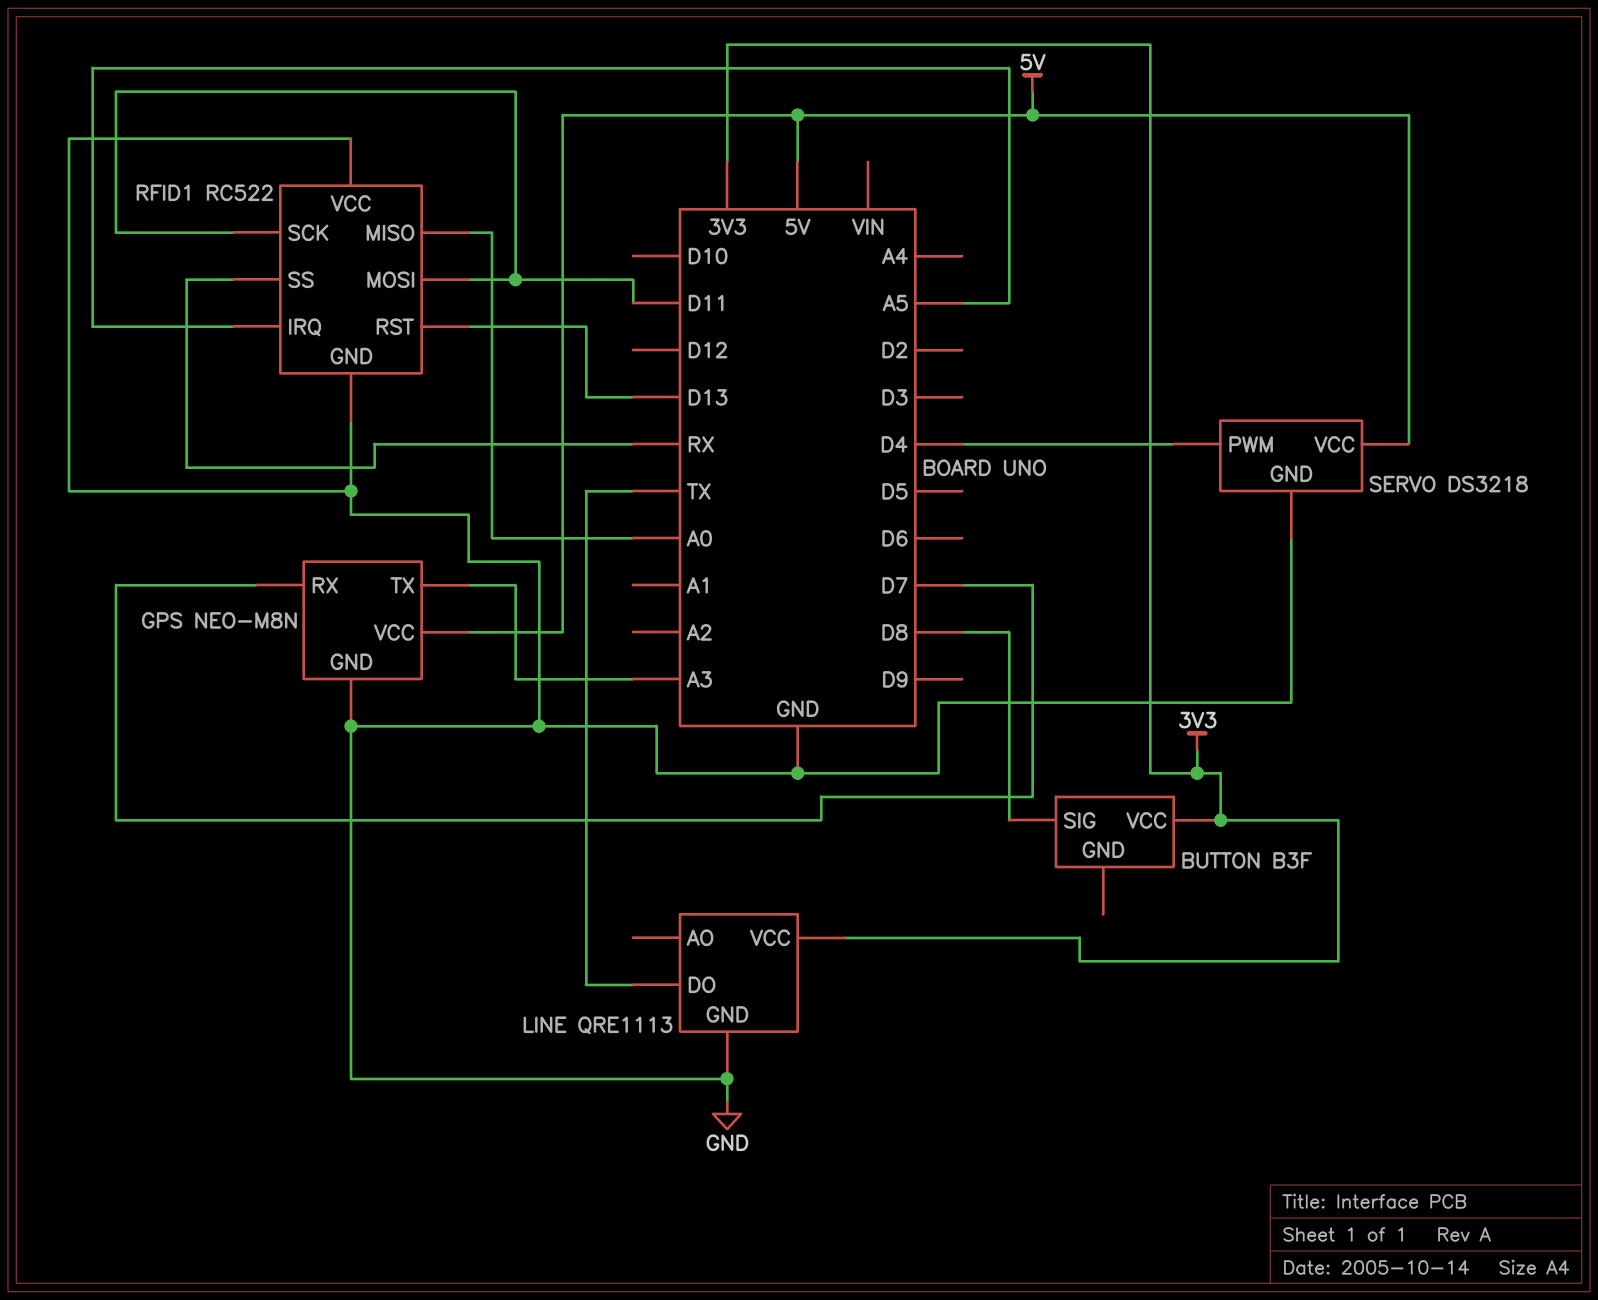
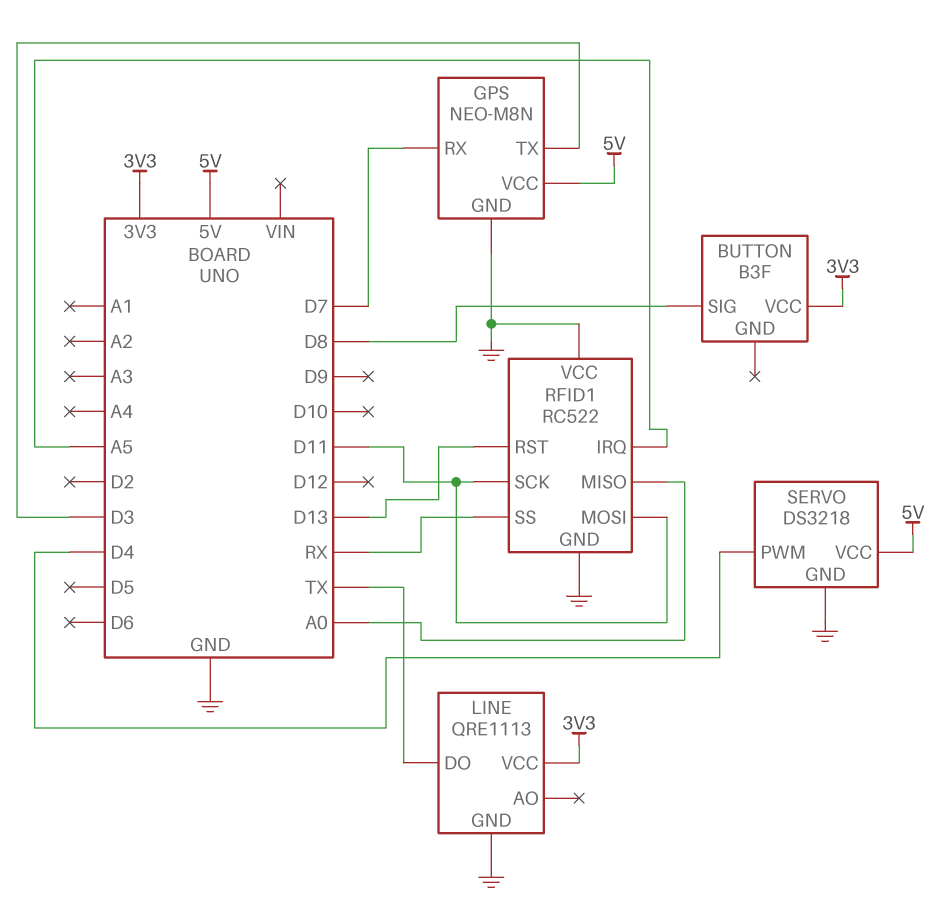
GPS pin TX: A3 -> D3

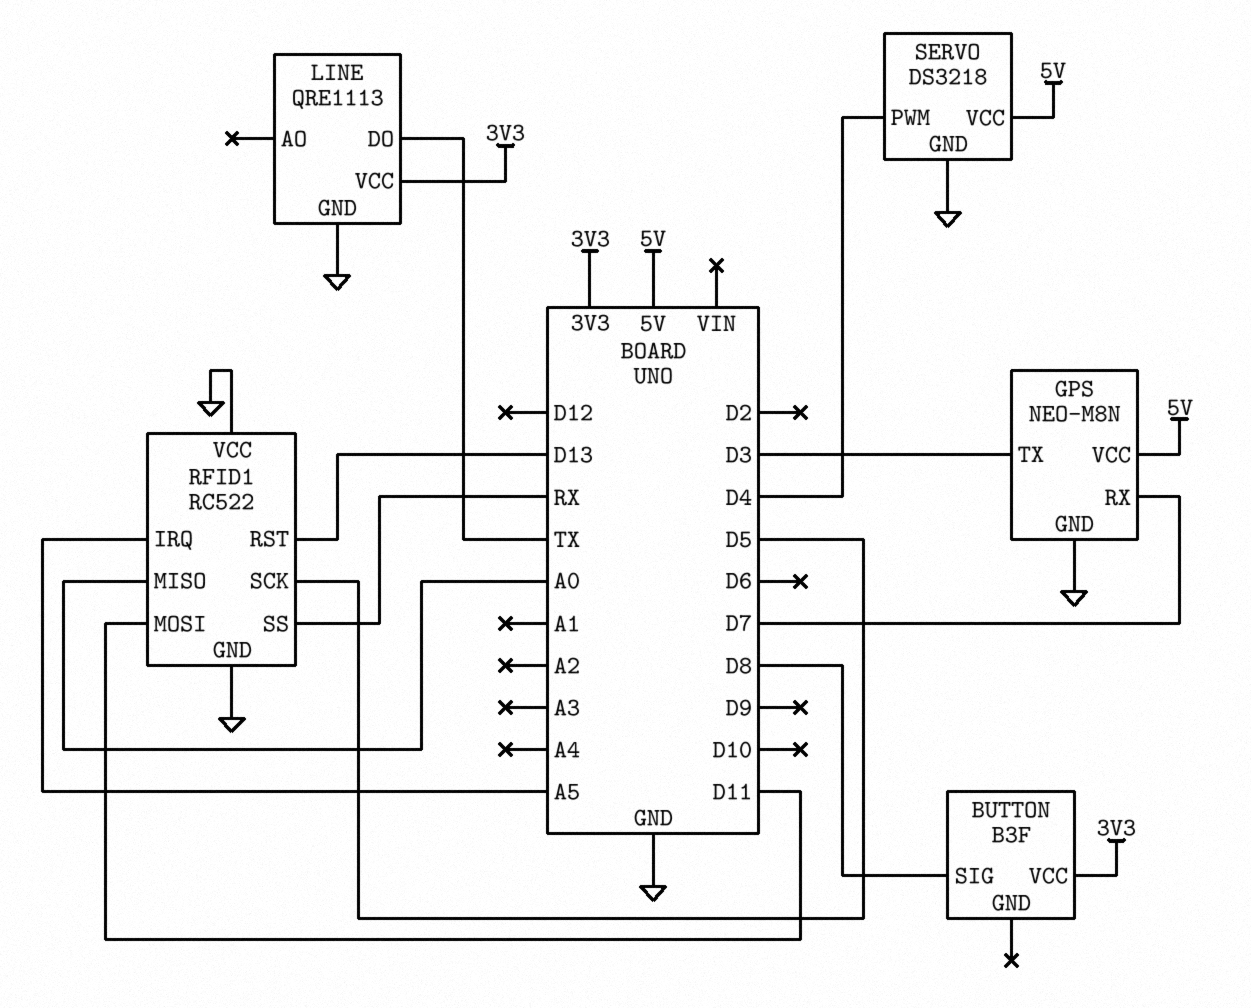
RFID1 pin SCK: D11 -> D5

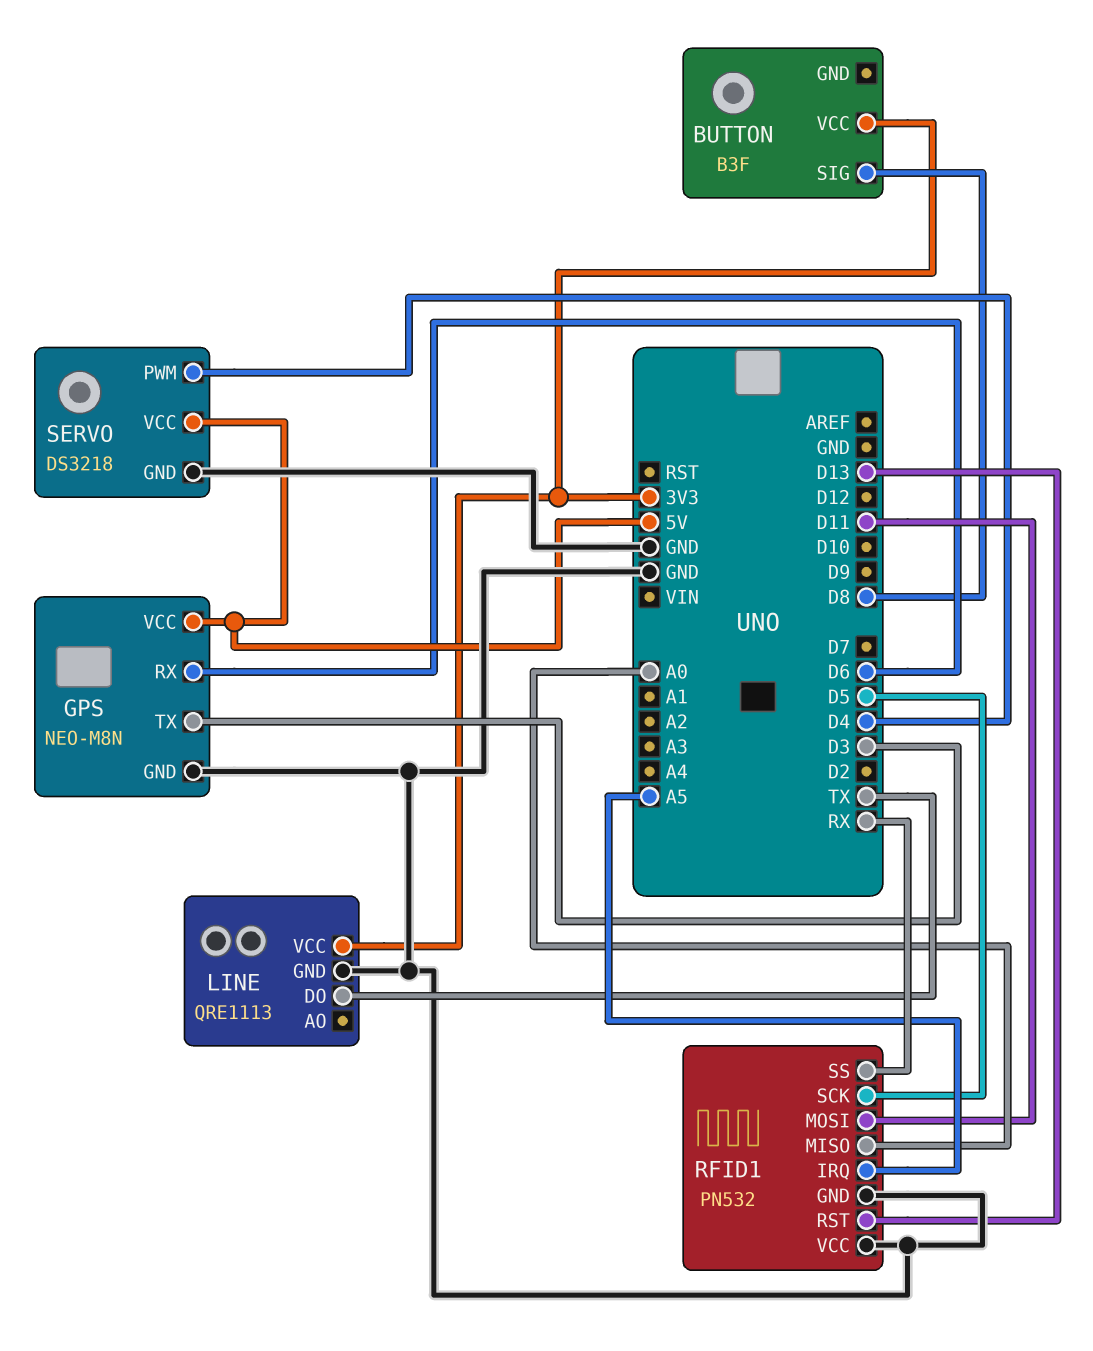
GPS pin RX: D7 -> D6
RFID1: RC522 -> PN532

